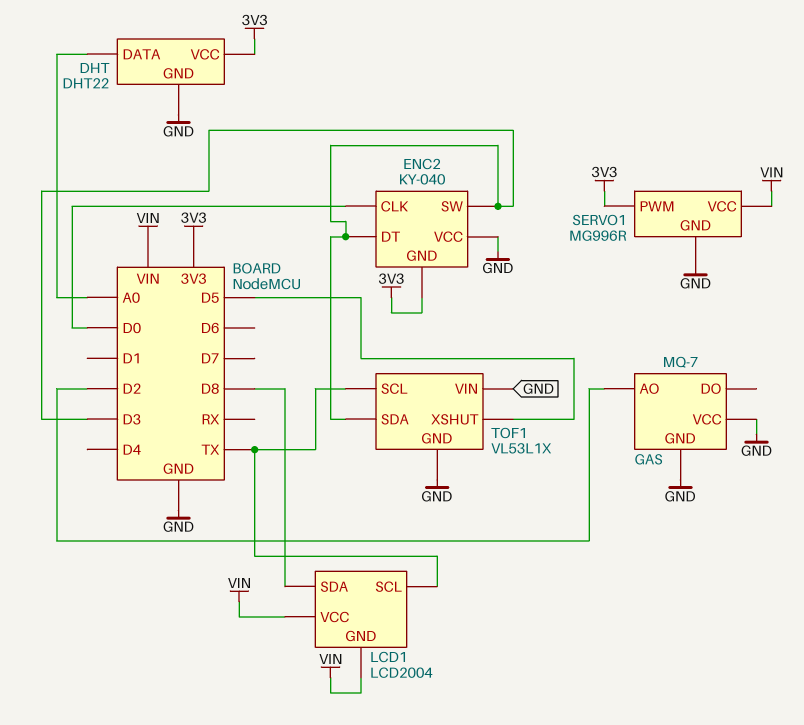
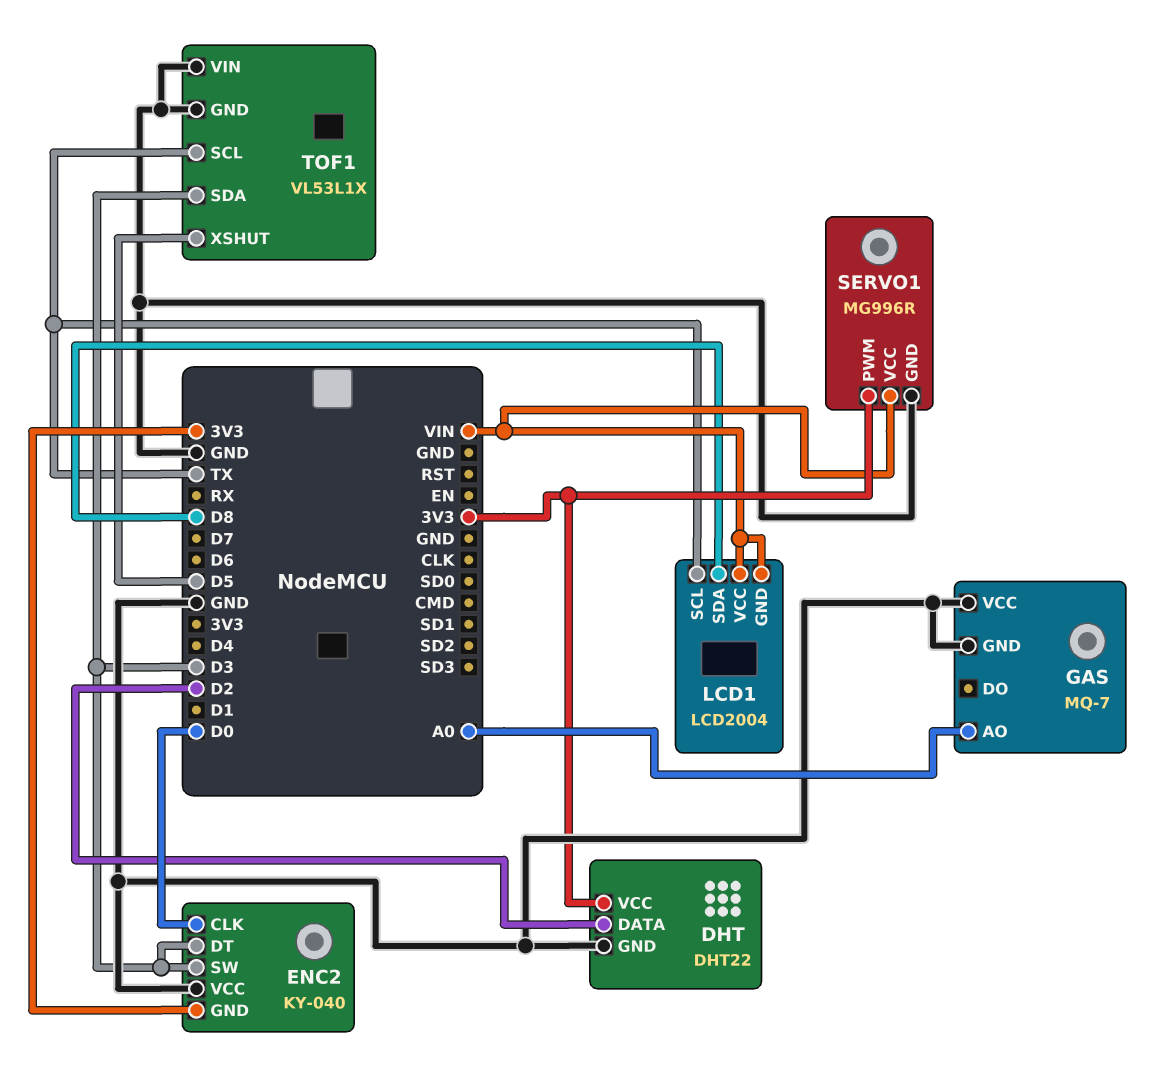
DHT pin DATA: A0 -> D2
GAS pin AO: D2 -> A0

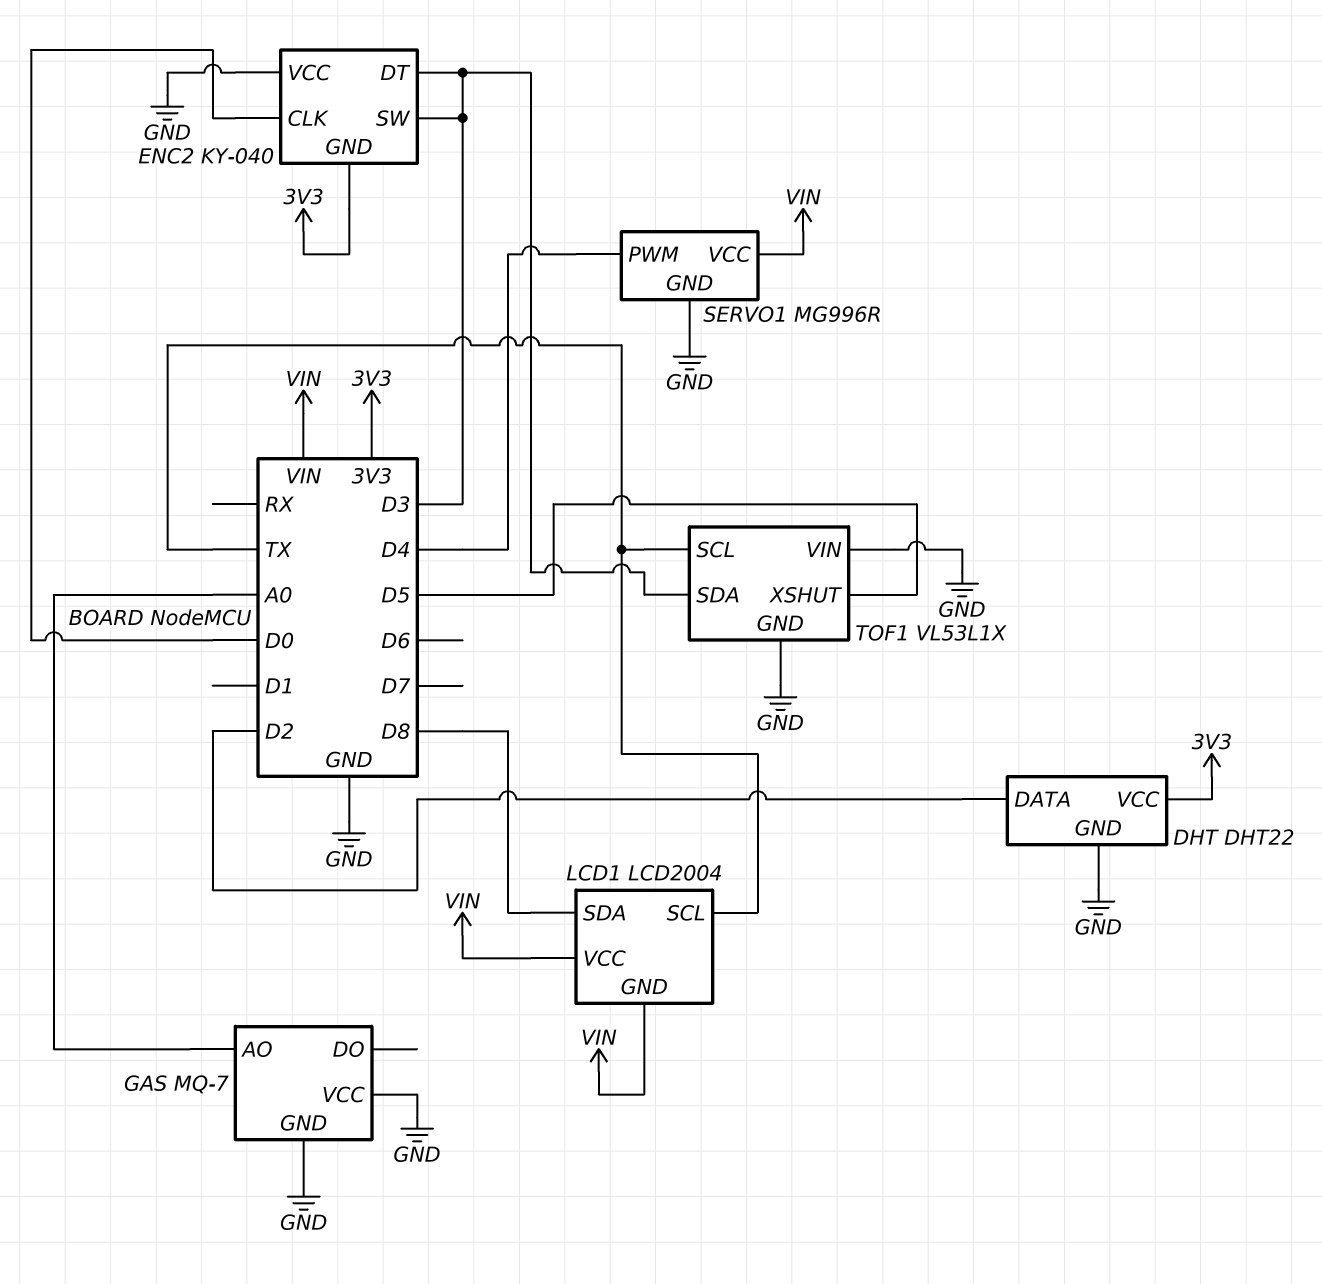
SERVO1 pin PWM: 3V3 -> D4

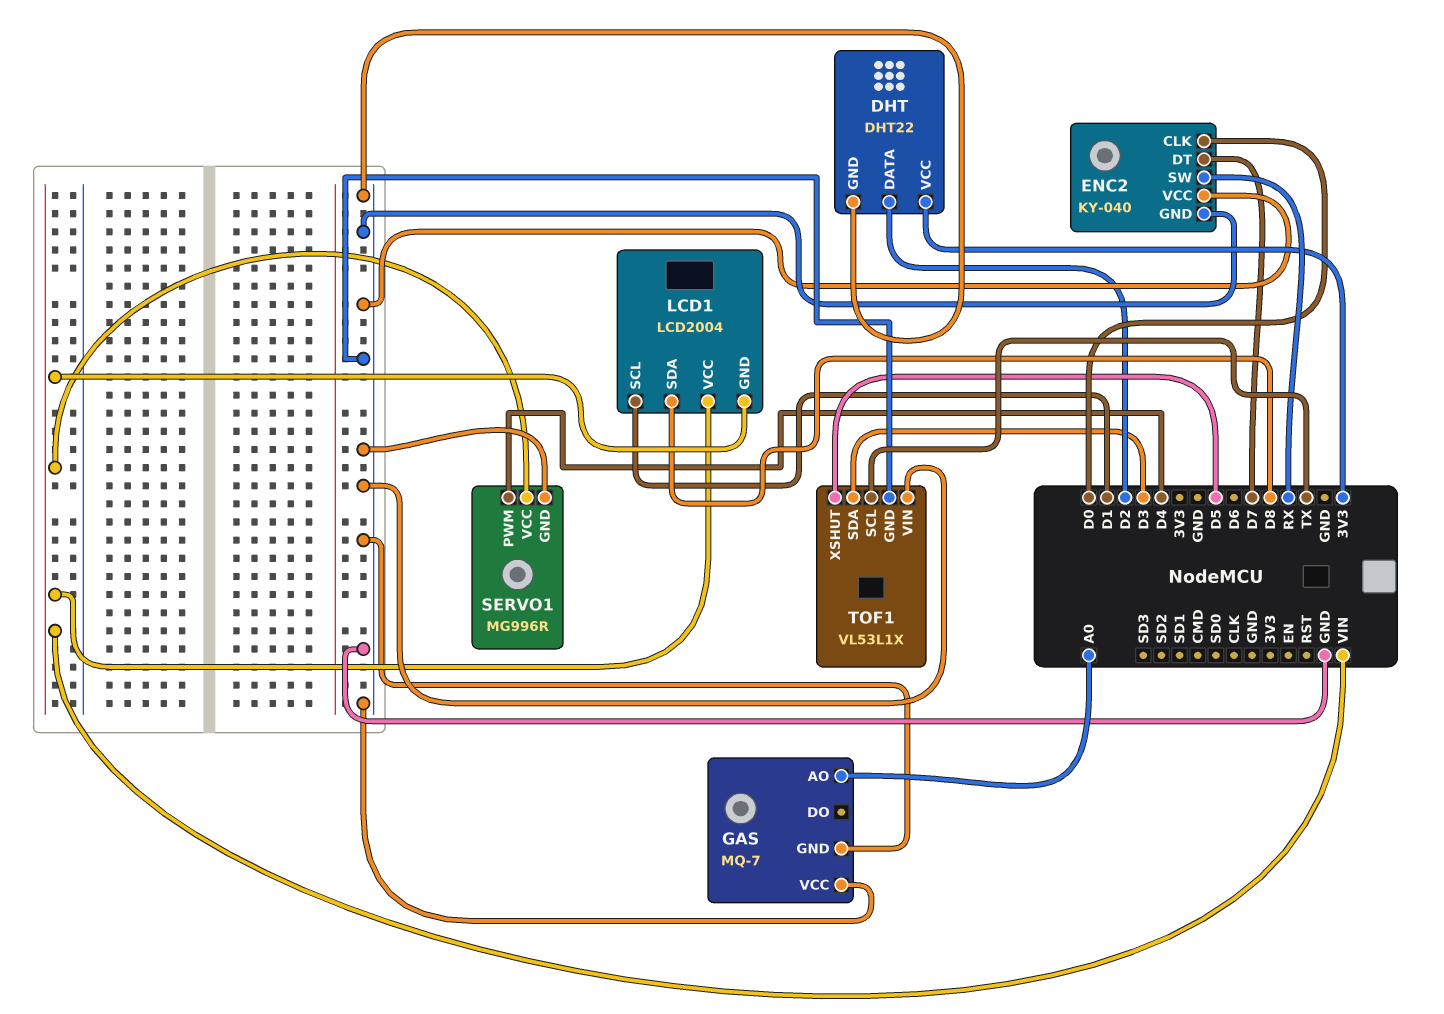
ENC2 pin DT: D3 -> D7
ENC2 pin GND: 3V3 -> GND
ENC2 pin SW: D3 -> RX
LCD1 pin SCL: TX -> D1

